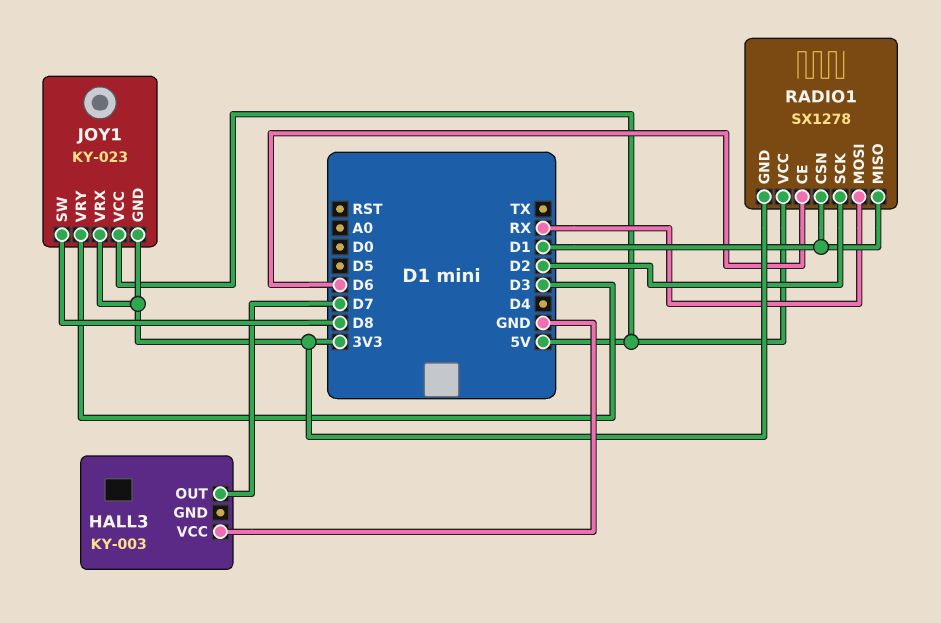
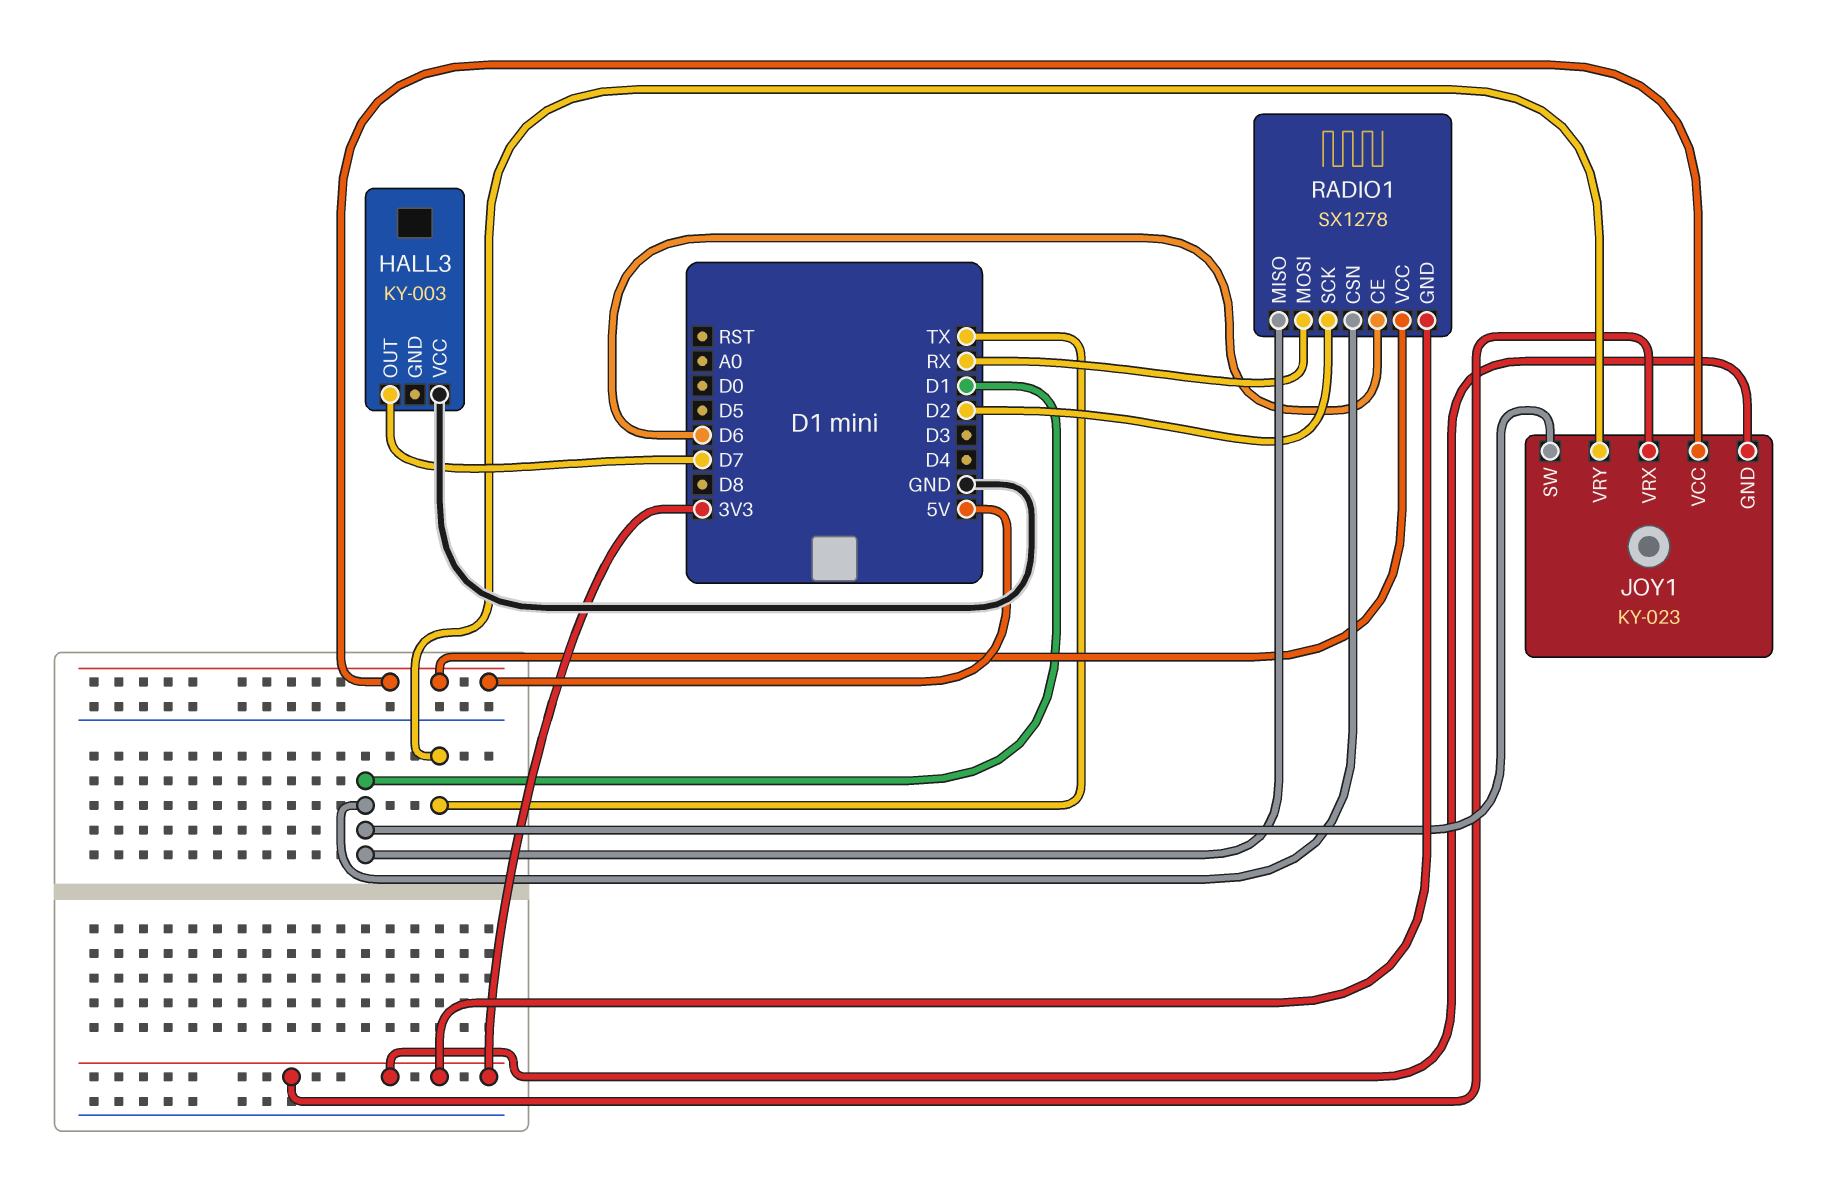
JOY1 pin SW: D8 -> D1
JOY1 pin VRY: D3 -> TX

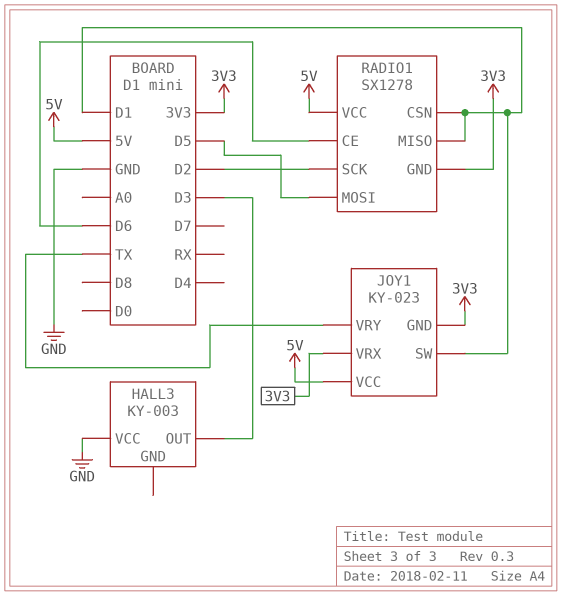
HALL3 pin OUT: D7 -> D3
RADIO1 pin MOSI: RX -> D5

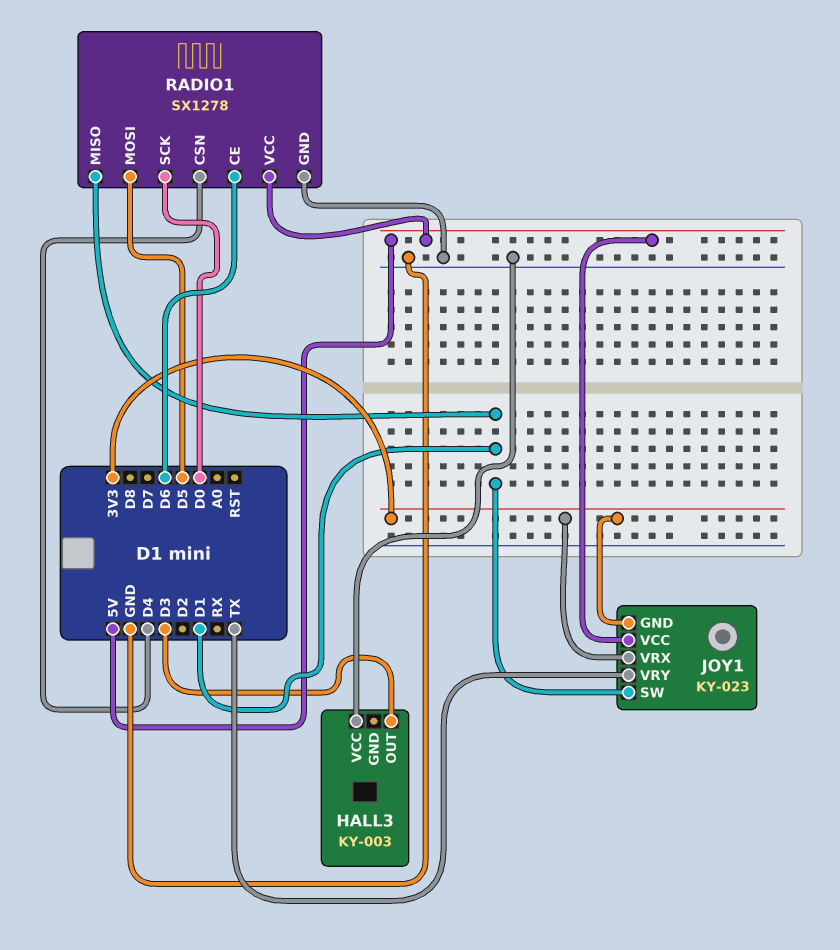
RADIO1 pin CSN: D1 -> D4
RADIO1 pin GND: 3V3 -> GND
RADIO1 pin SCK: D2 -> D0

